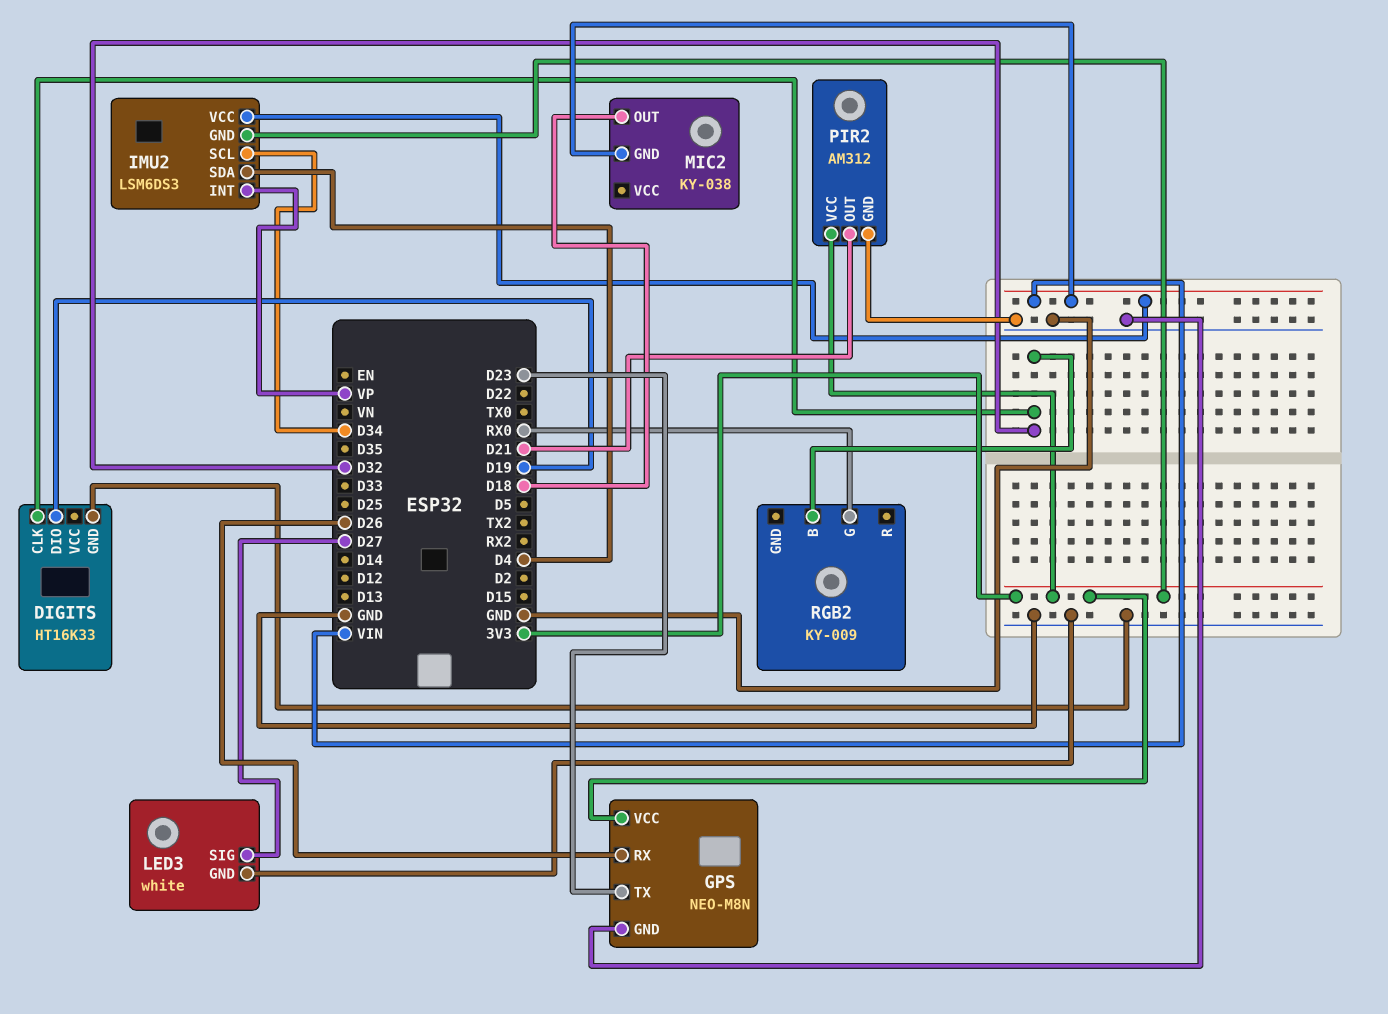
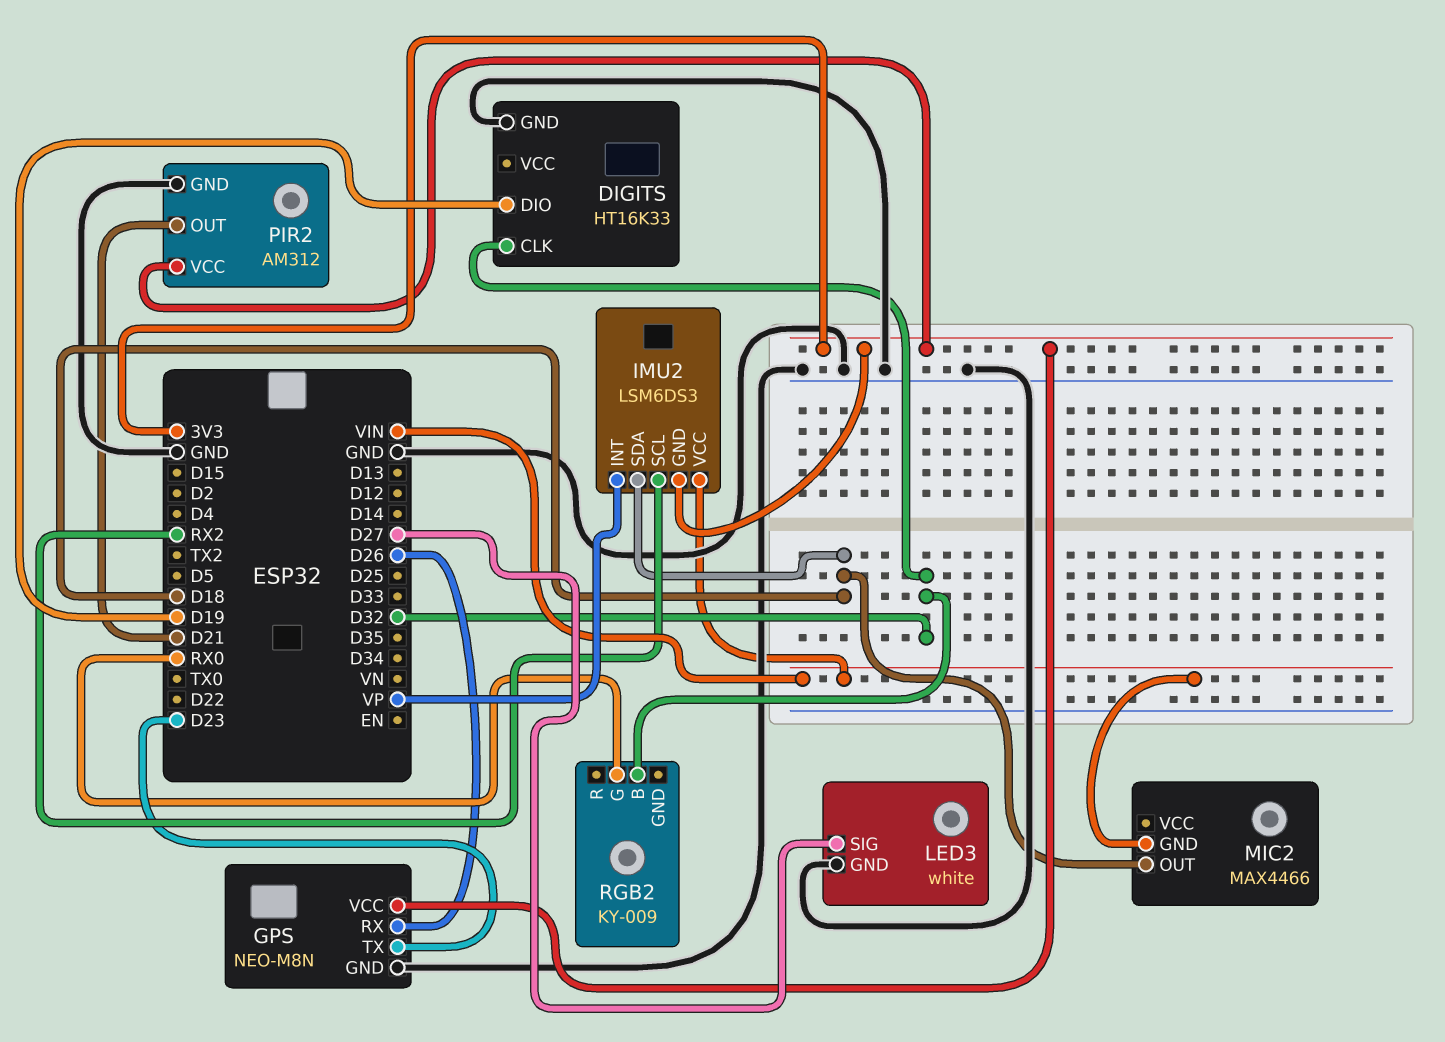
IMU2 pin SCL: D34 -> RX2
IMU2 pin SDA: D4 -> D18
MIC2: KY-038 -> MAX4466

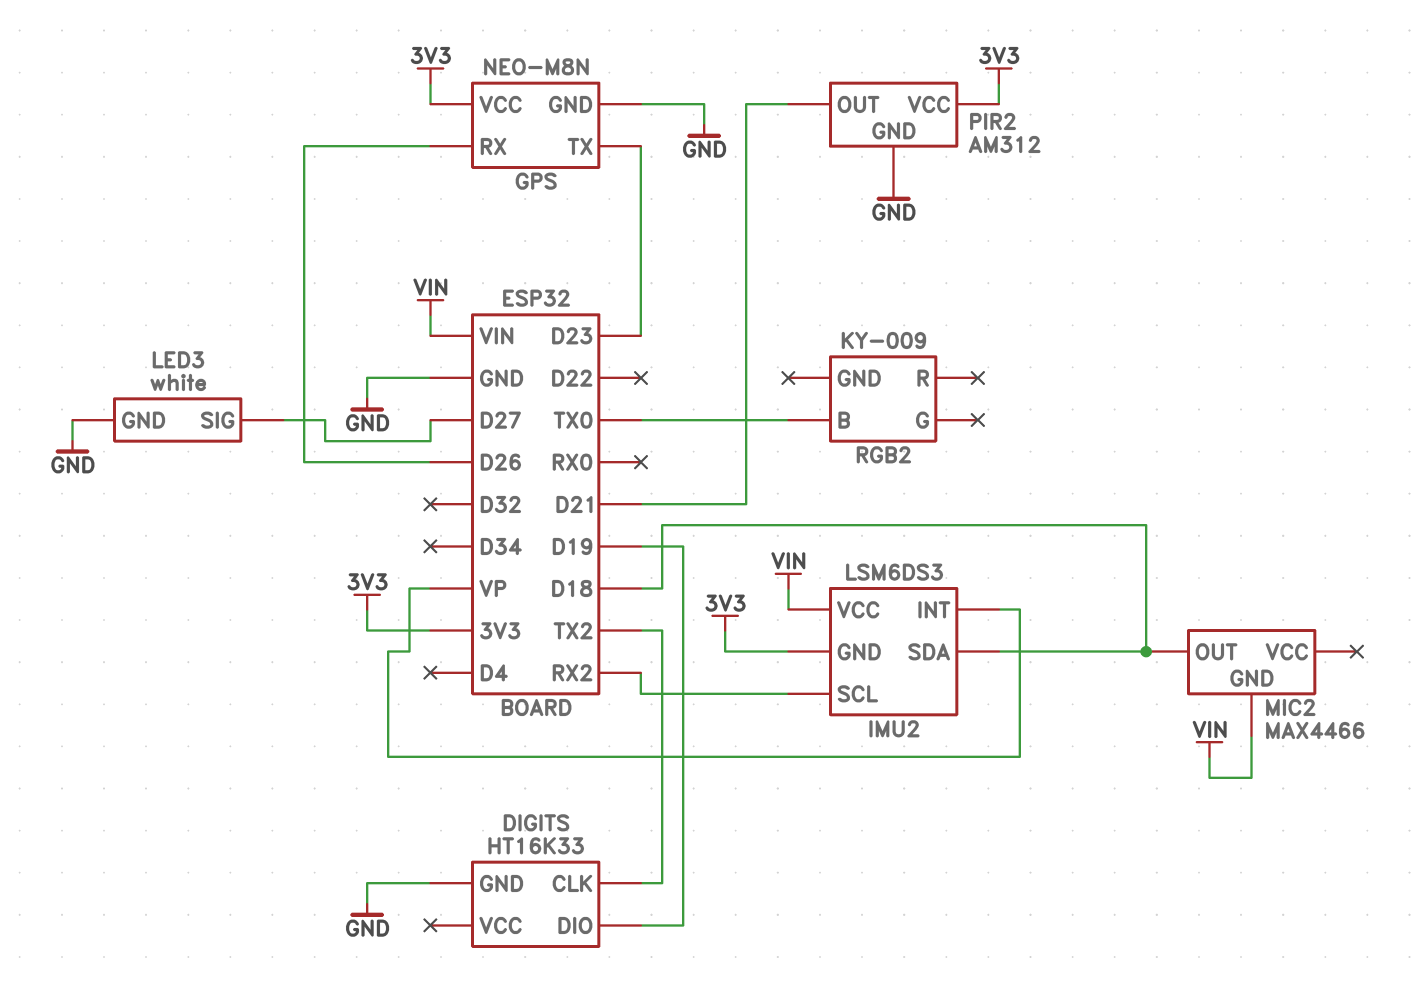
DIGITS pin CLK: D32 -> TX2
RGB2 pin B: D32 -> TX0
RGB2 pin G: RX0 -> none

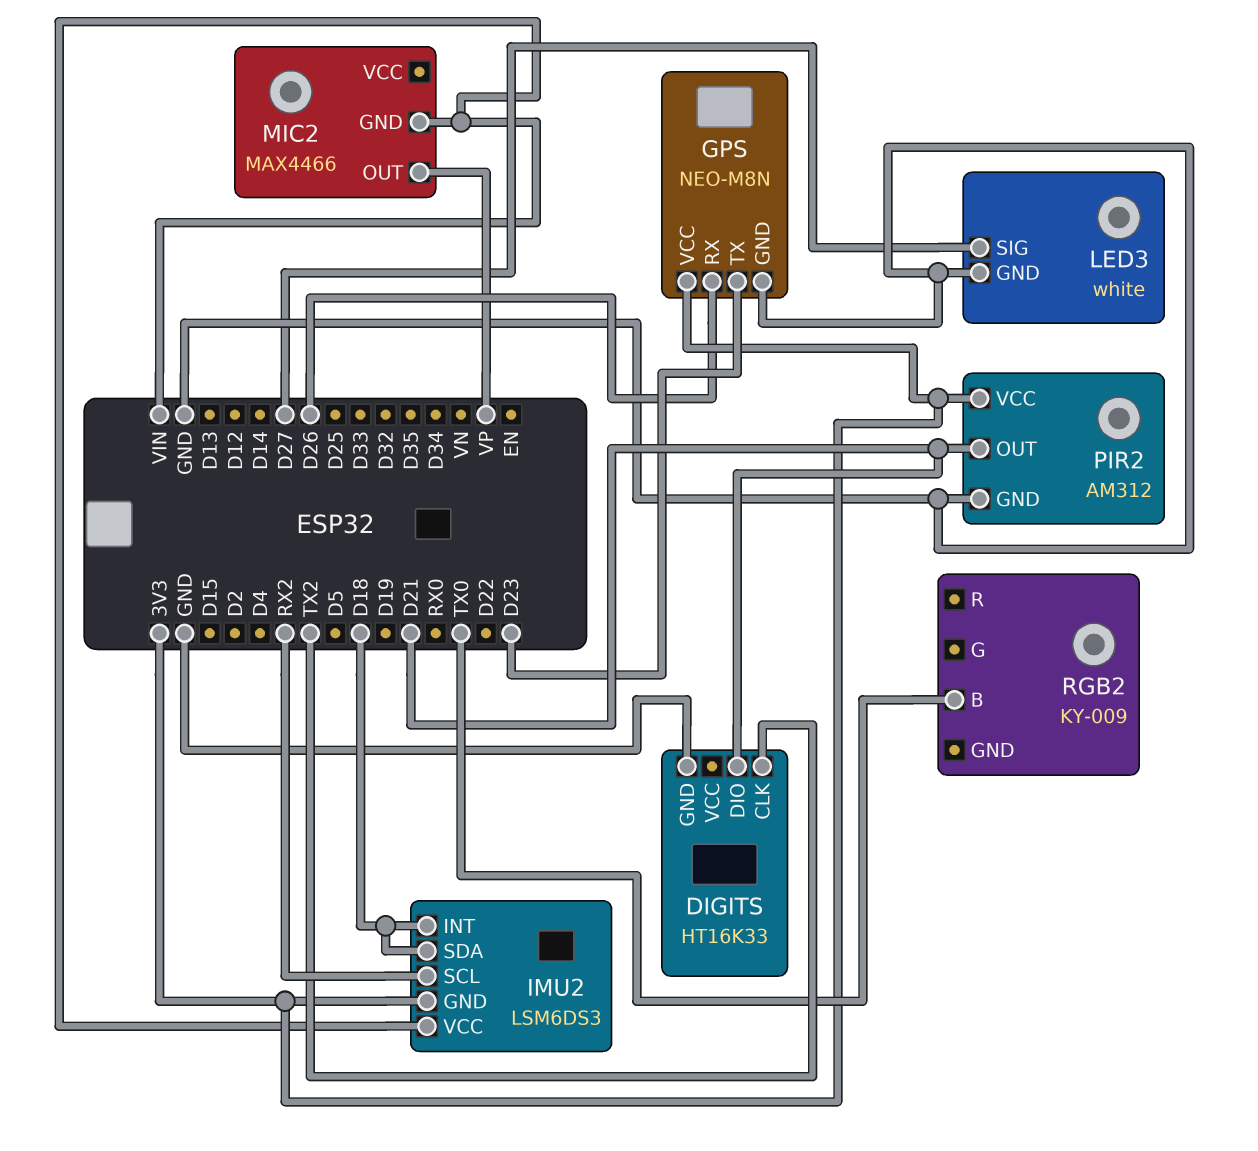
DIGITS pin DIO: D19 -> D21
IMU2 pin INT: VP -> D18
MIC2 pin OUT: D18 -> VP

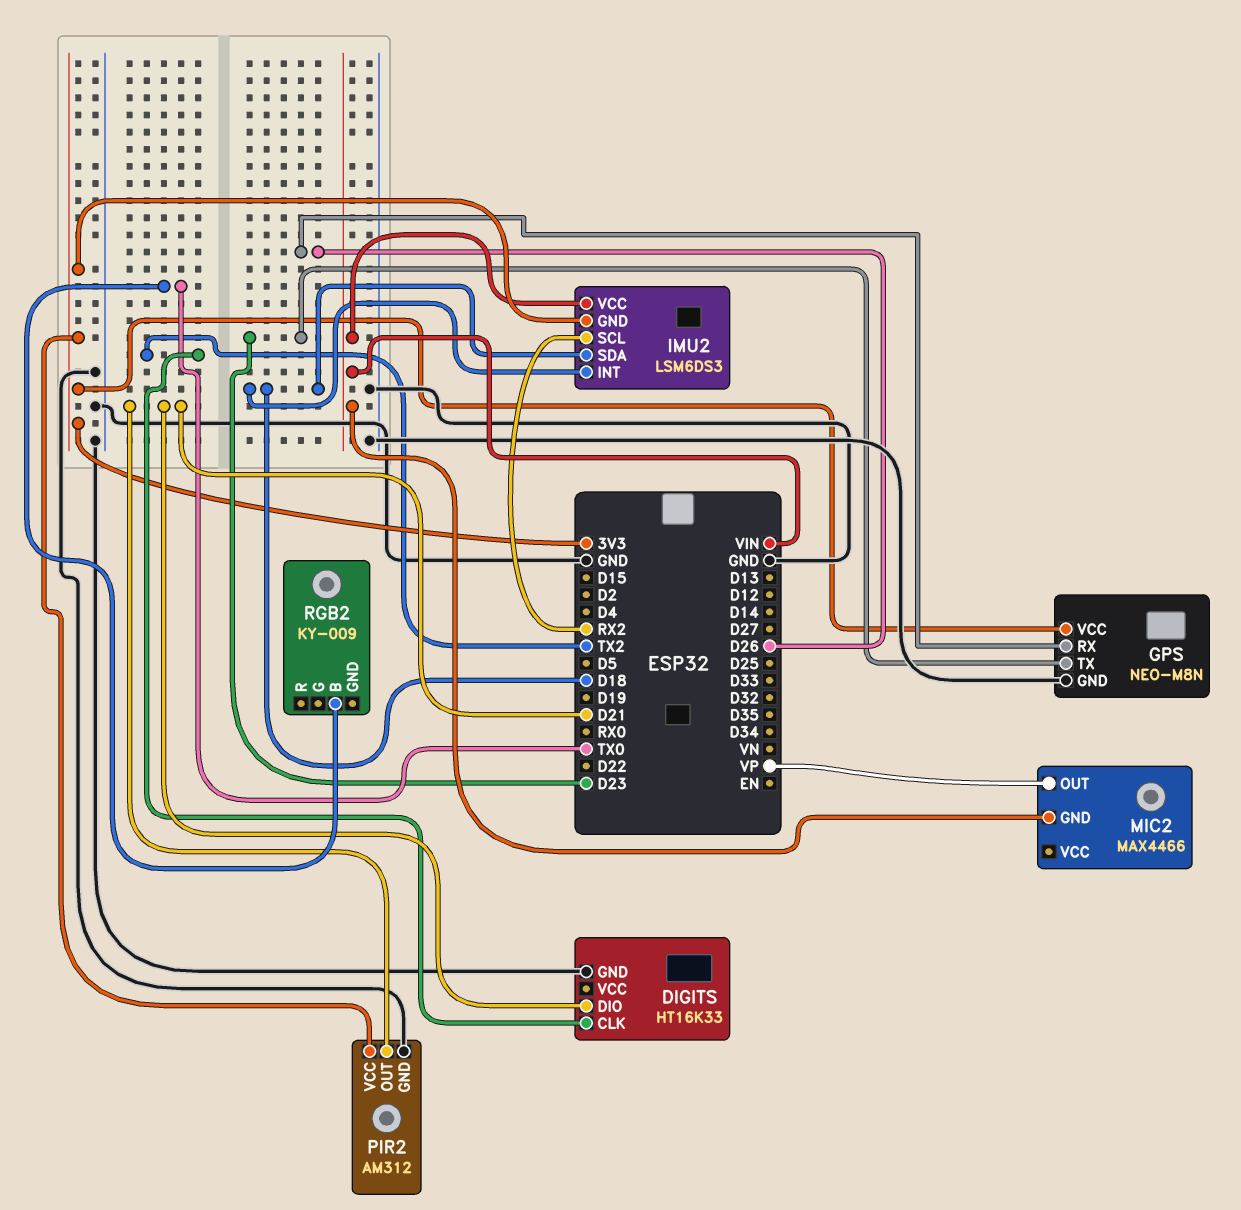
LED3: white -> none
LED3 pin GND: GND -> none
LED3 pin SIG: D27 -> none

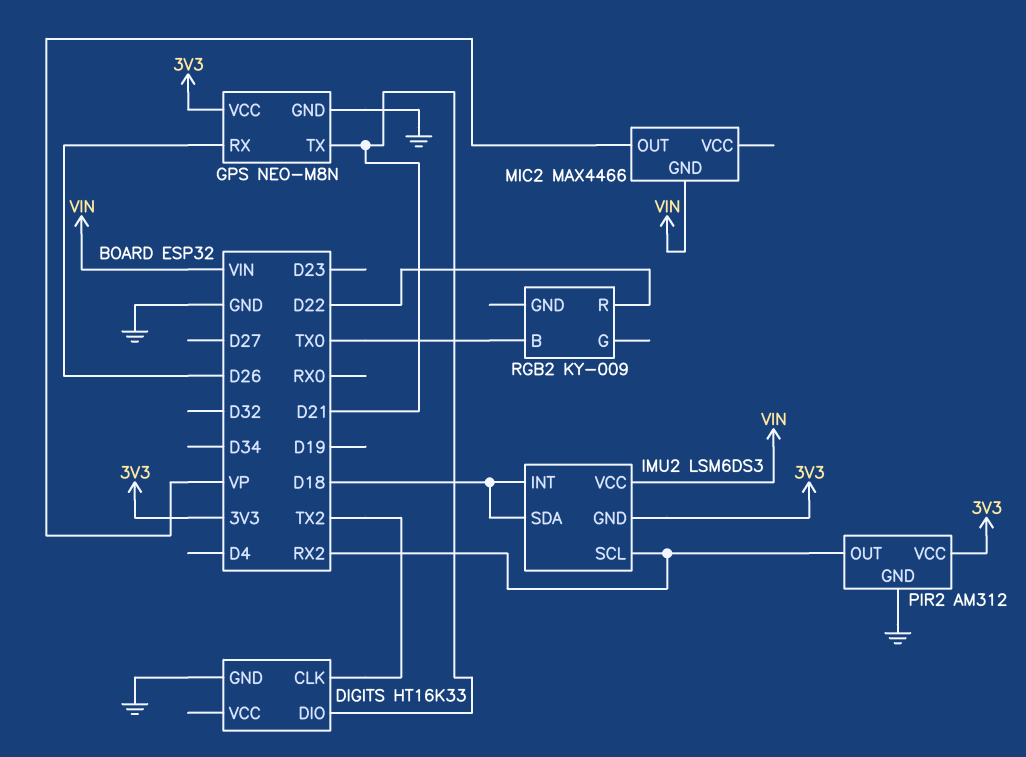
GPS pin TX: D23 -> D21
PIR2 pin OUT: D21 -> RX2
RGB2 pin R: none -> D22

